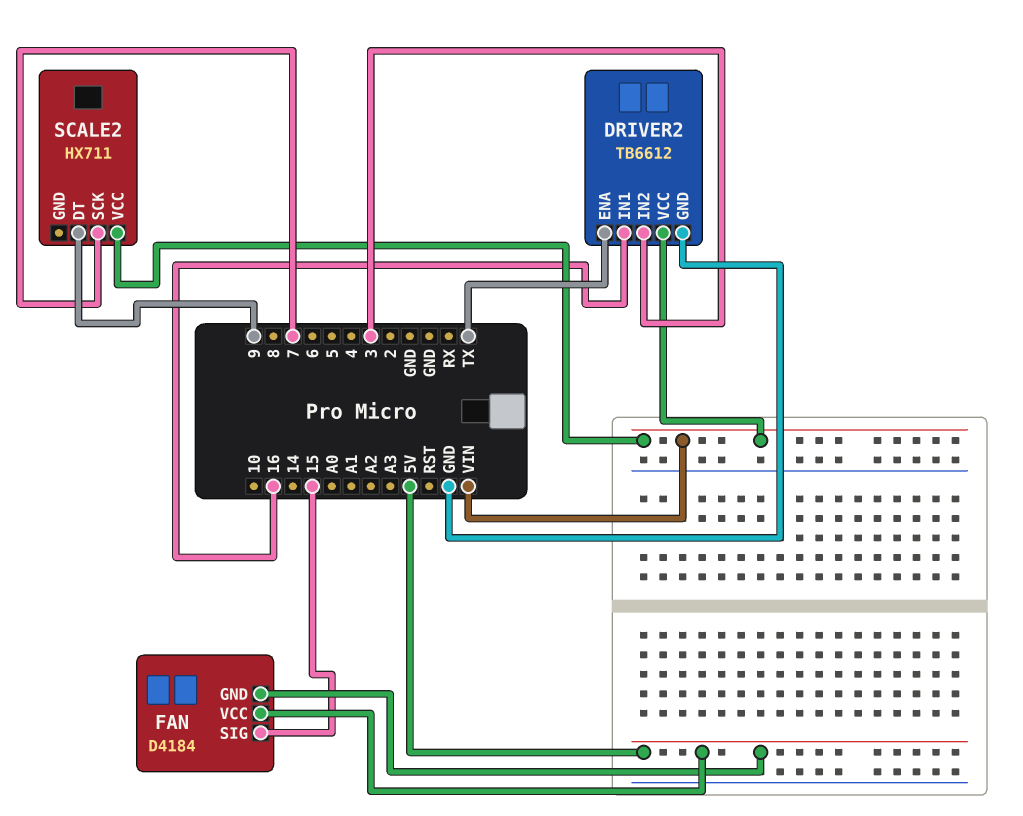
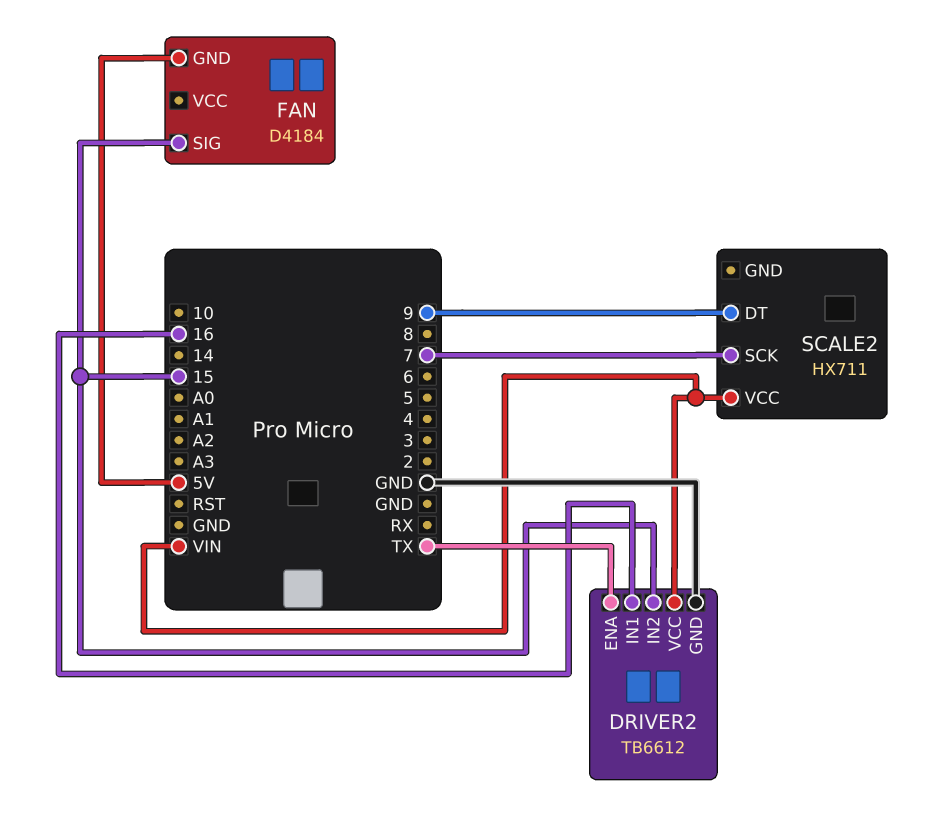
DRIVER2 pin IN2: 3 -> 15
FAN pin VCC: 5V -> none

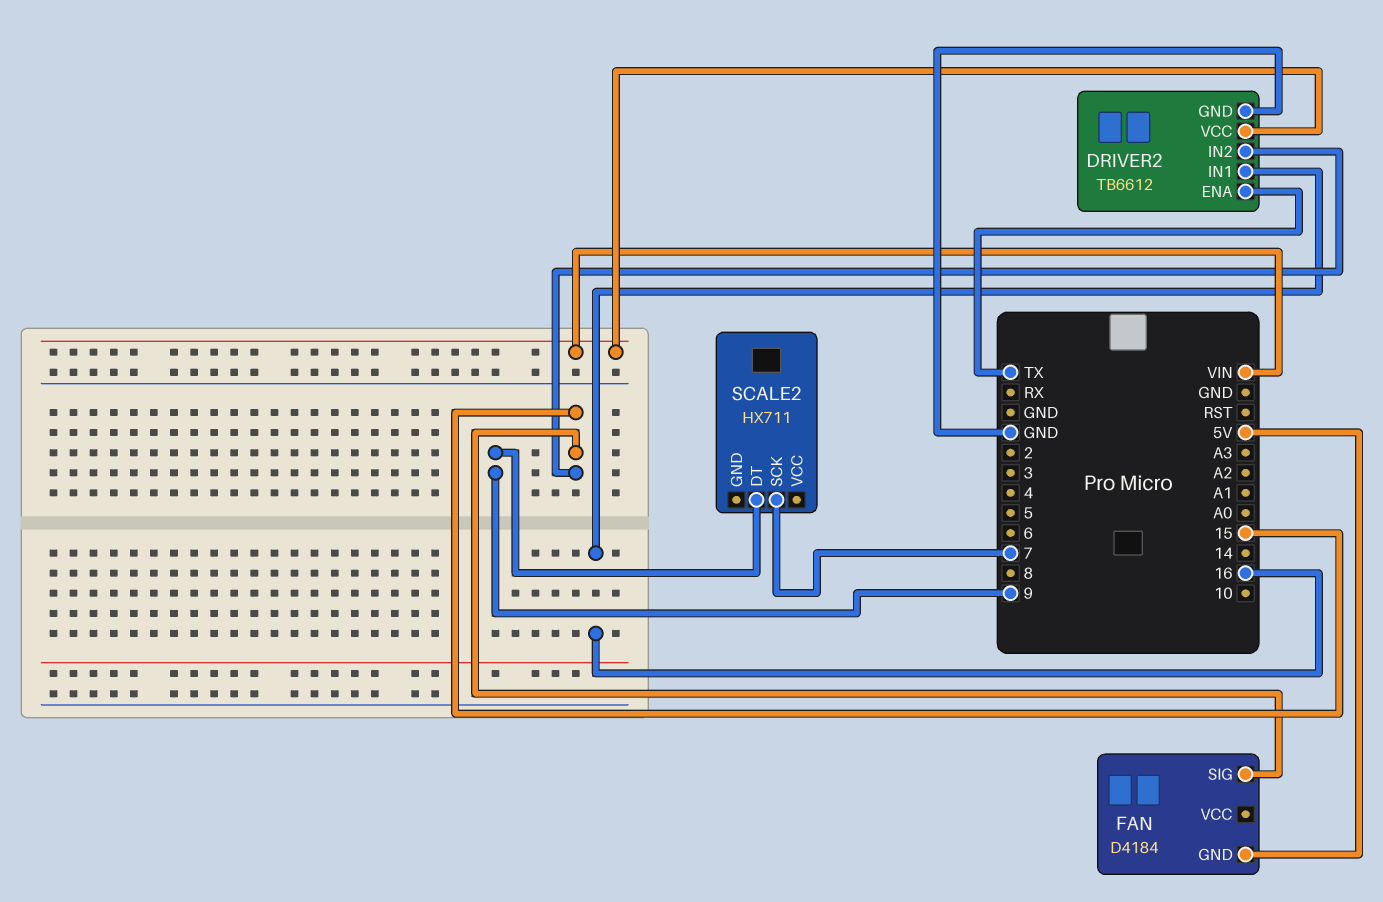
SCALE2 pin VCC: VIN -> none

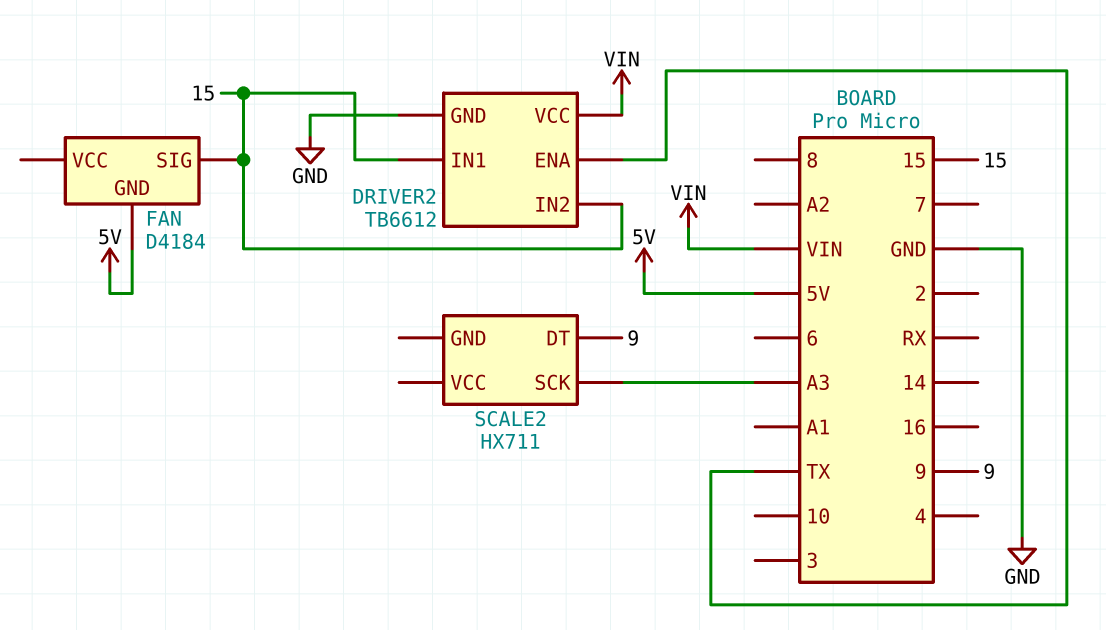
DRIVER2 pin IN1: 16 -> 15
SCALE2 pin SCK: 7 -> A3

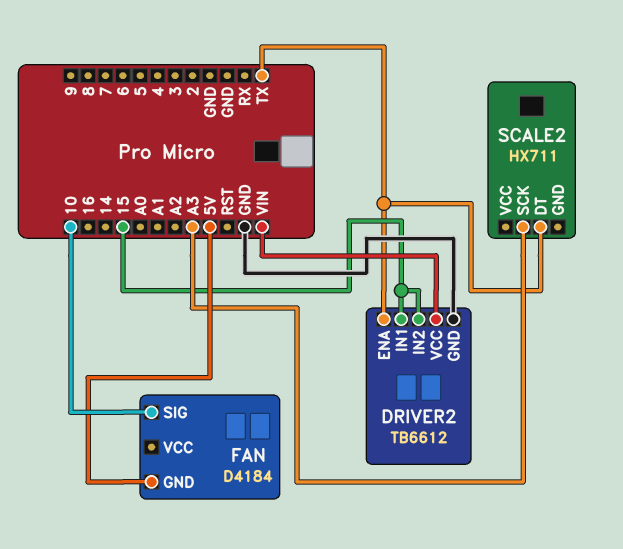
FAN pin SIG: 15 -> 10
SCALE2 pin DT: 9 -> TX

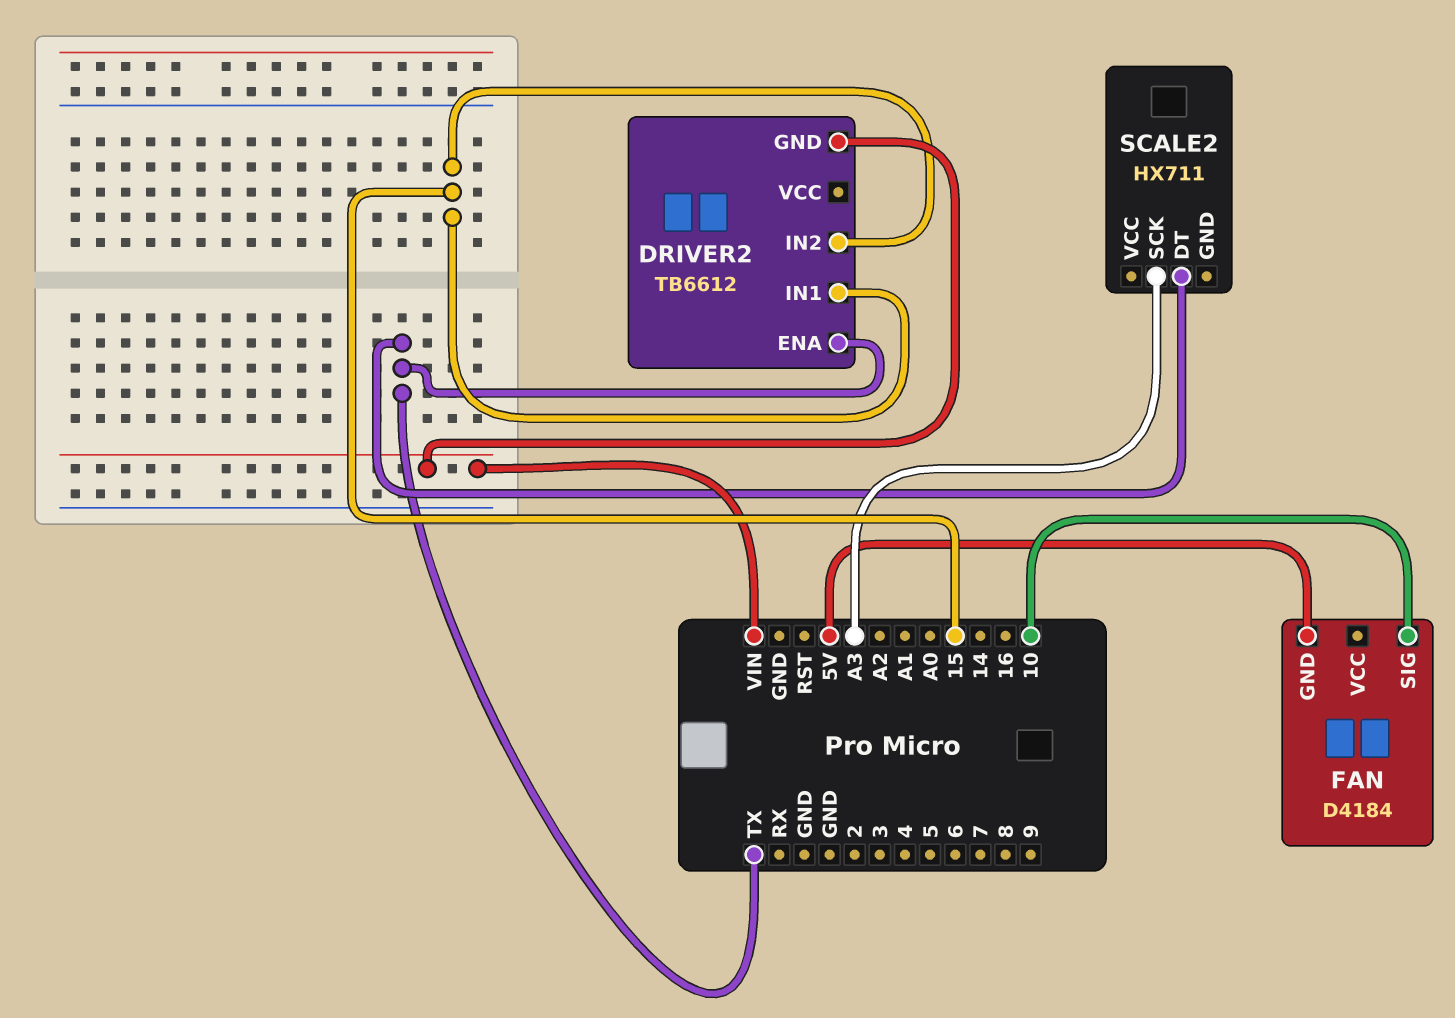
DRIVER2 pin GND: GND -> VIN
DRIVER2 pin VCC: VIN -> none

